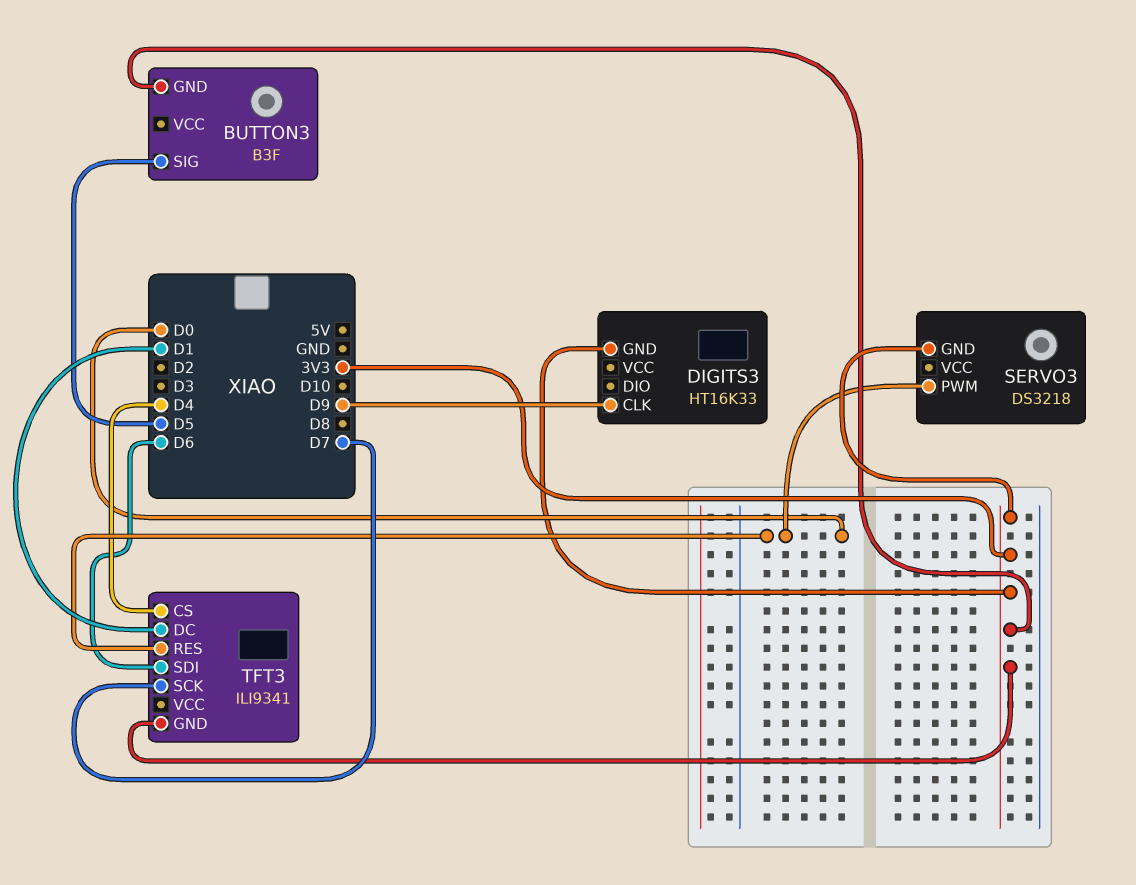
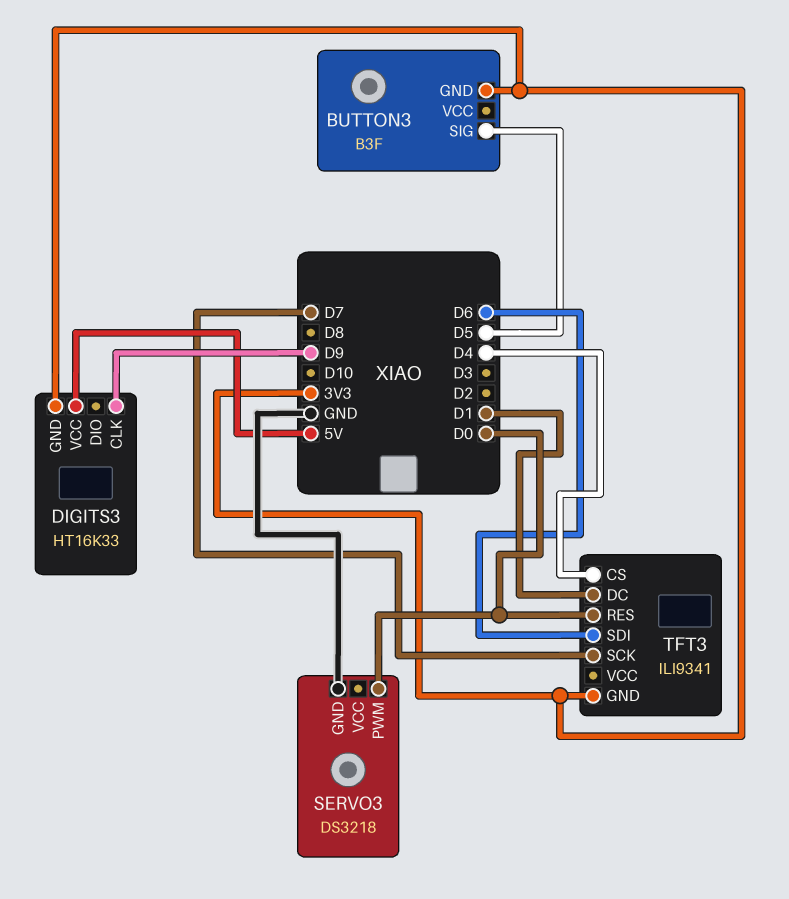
DIGITS3 pin VCC: none -> 5V
SERVO3 pin GND: 3V3 -> GND

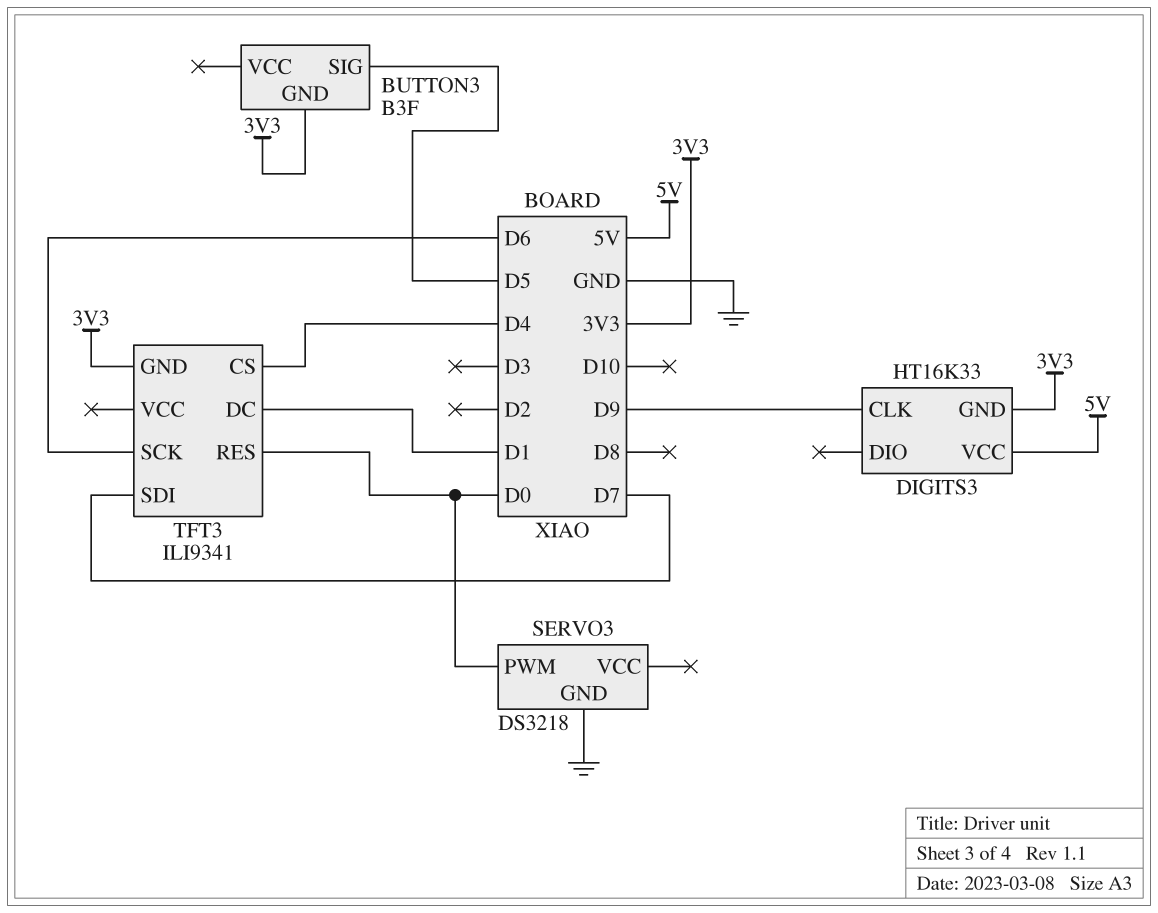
TFT3 pin SCK: D7 -> D6
TFT3 pin SDI: D6 -> D7

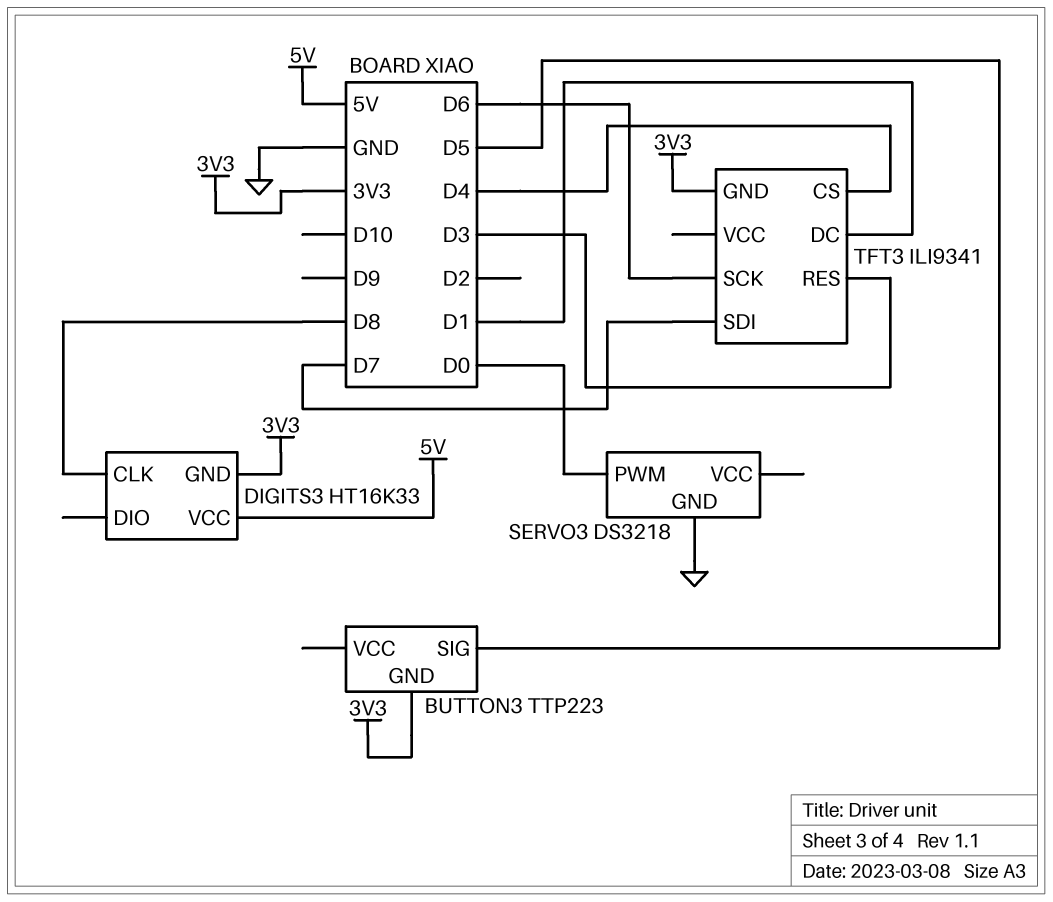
BUTTON3: B3F -> TTP223
DIGITS3 pin CLK: D9 -> D8
TFT3 pin RES: D0 -> D3

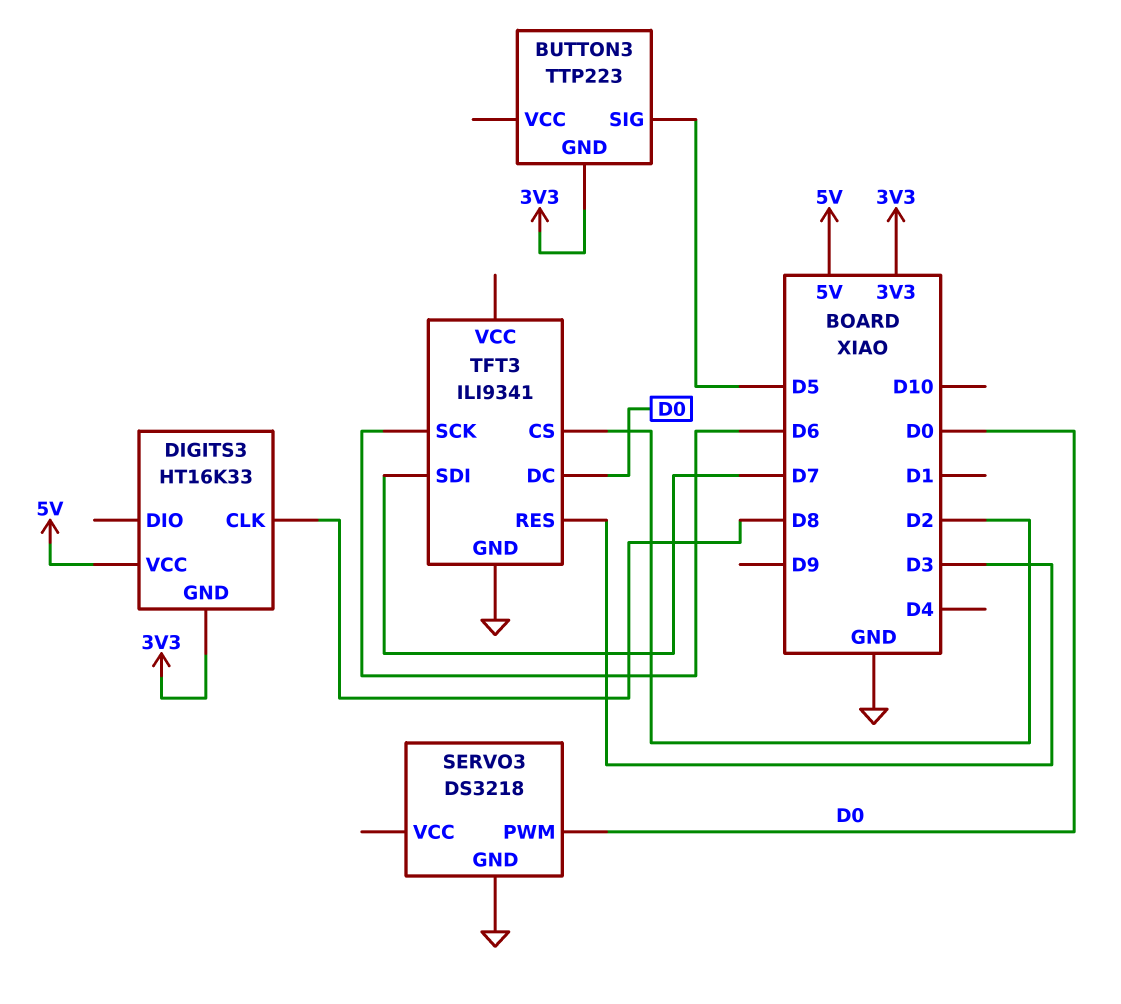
TFT3 pin CS: D4 -> D2
TFT3 pin DC: D1 -> D0
TFT3 pin GND: 3V3 -> GND

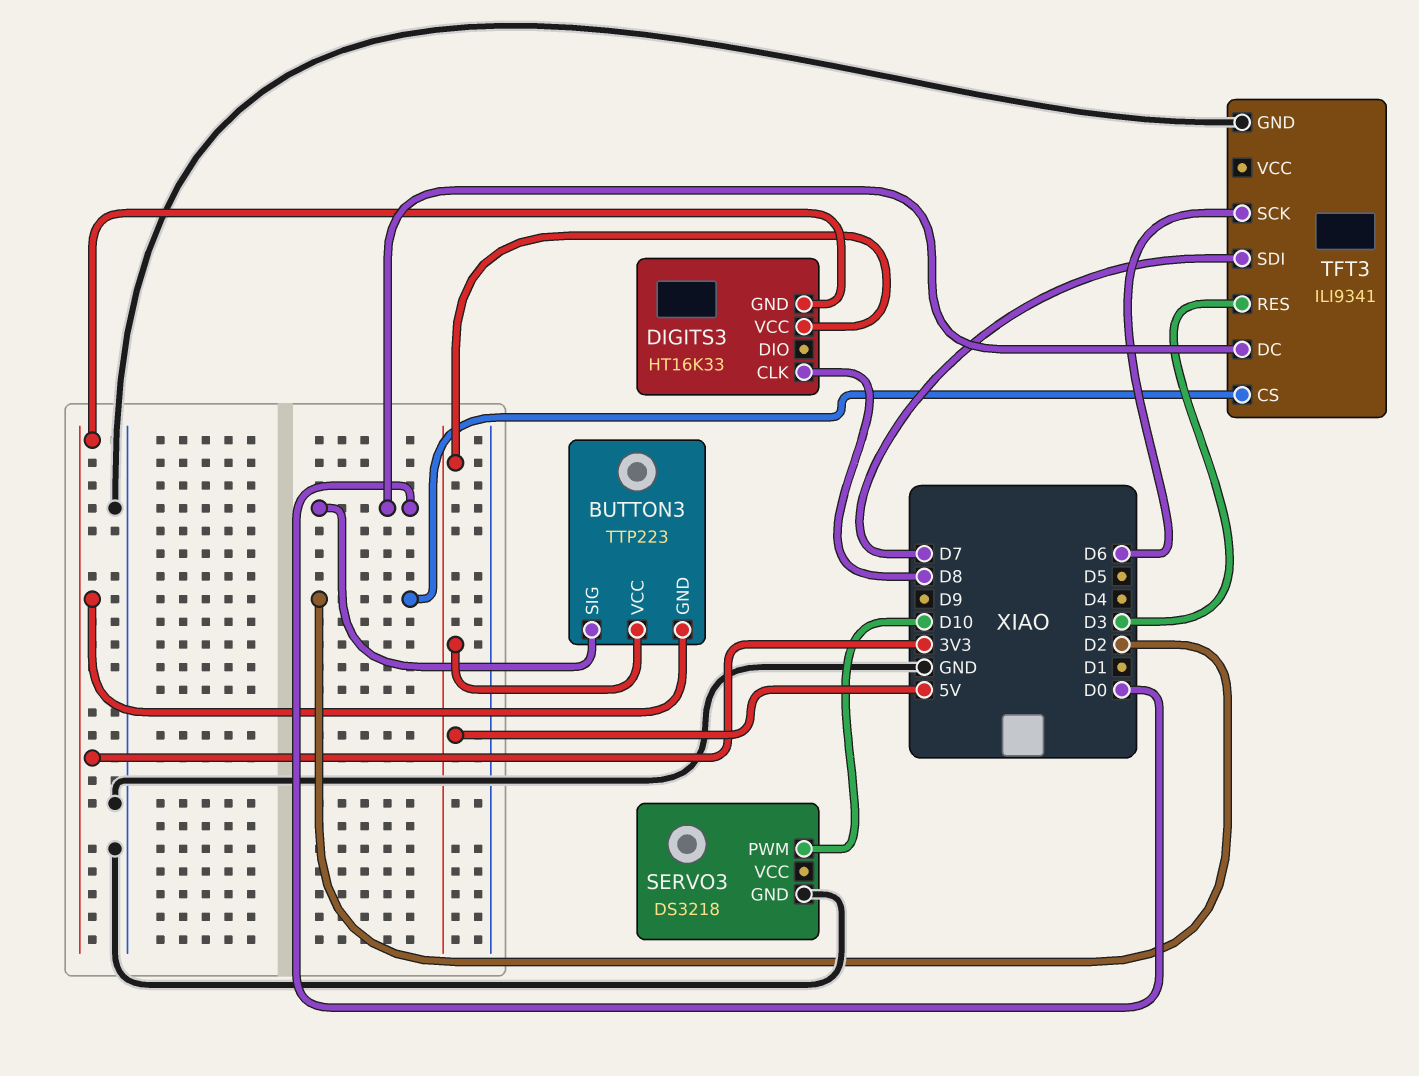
BUTTON3 pin SIG: D5 -> D0
BUTTON3 pin VCC: none -> 5V
SERVO3 pin PWM: D0 -> D10

